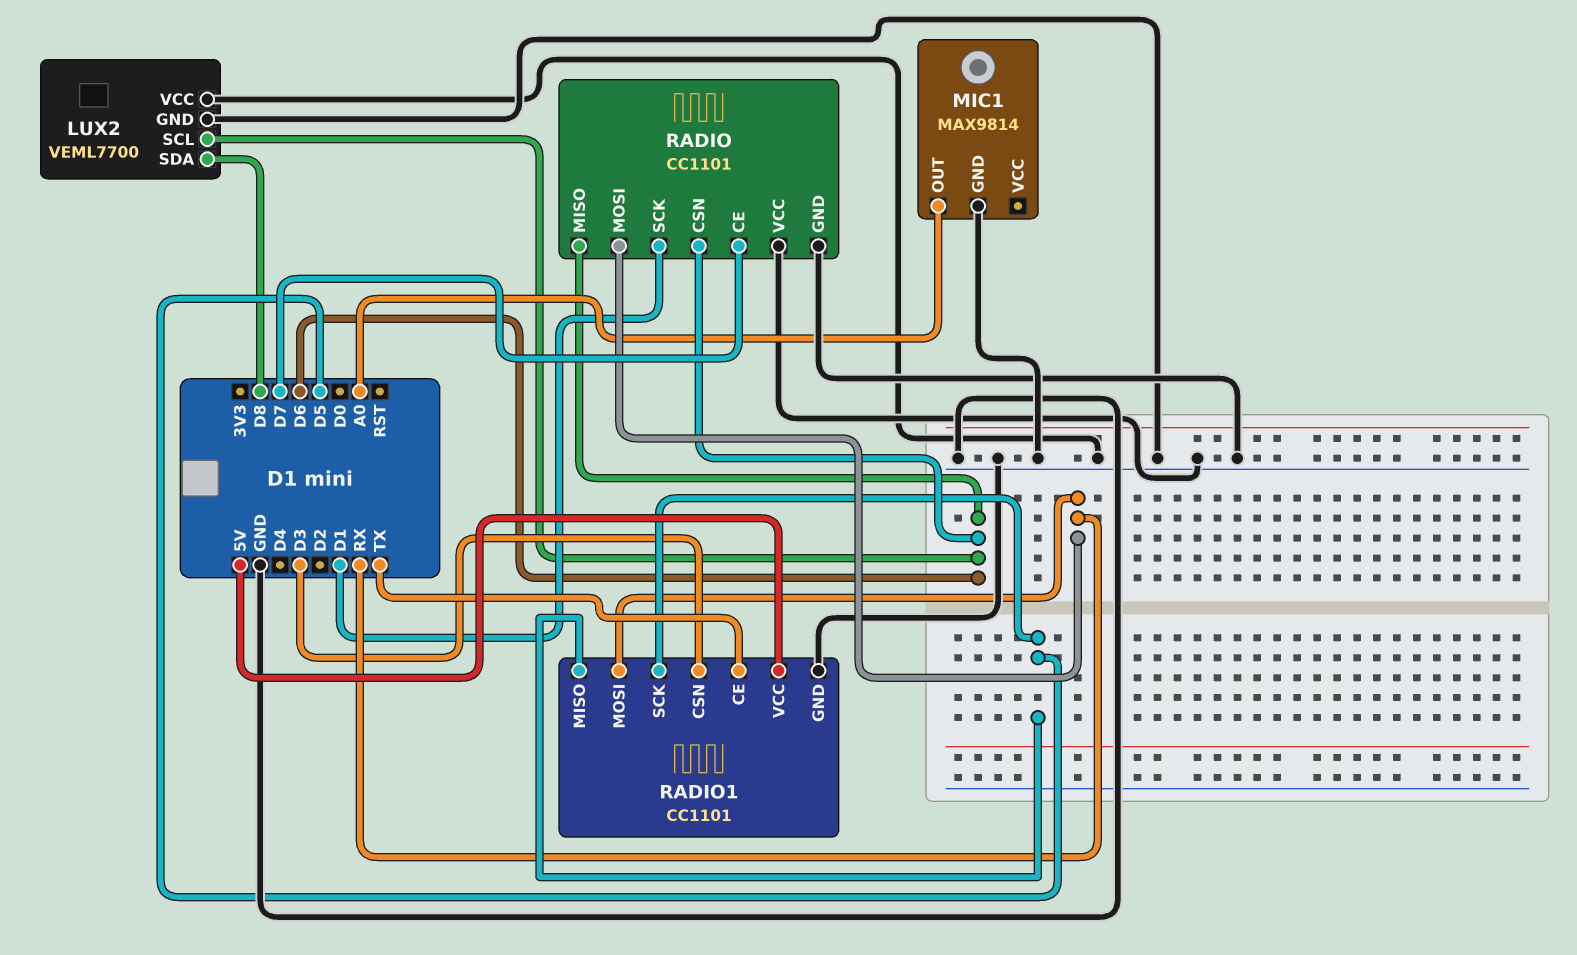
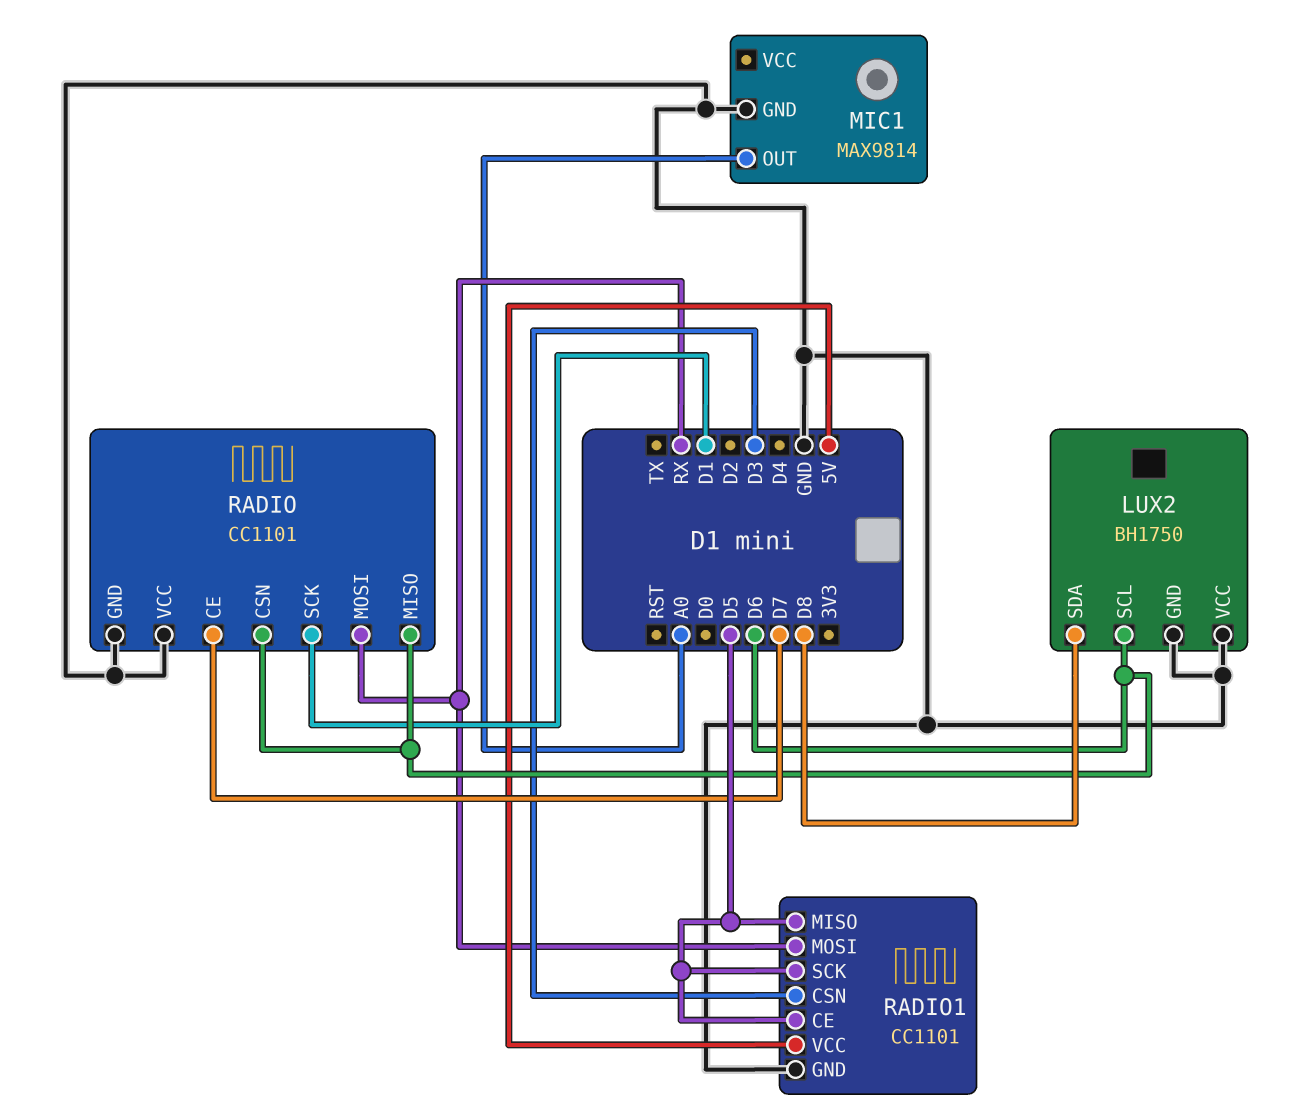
LUX2: VEML7700 -> BH1750
RADIO1 pin CE: TX -> D5

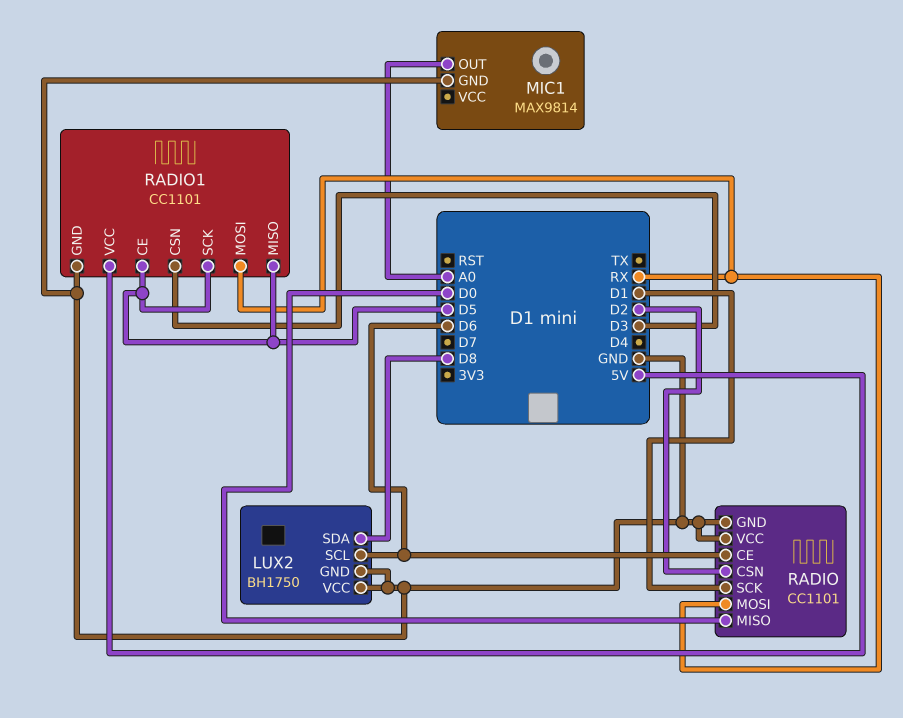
RADIO pin CE: D7 -> D6
RADIO pin CSN: D6 -> D2
RADIO pin MISO: D6 -> D0

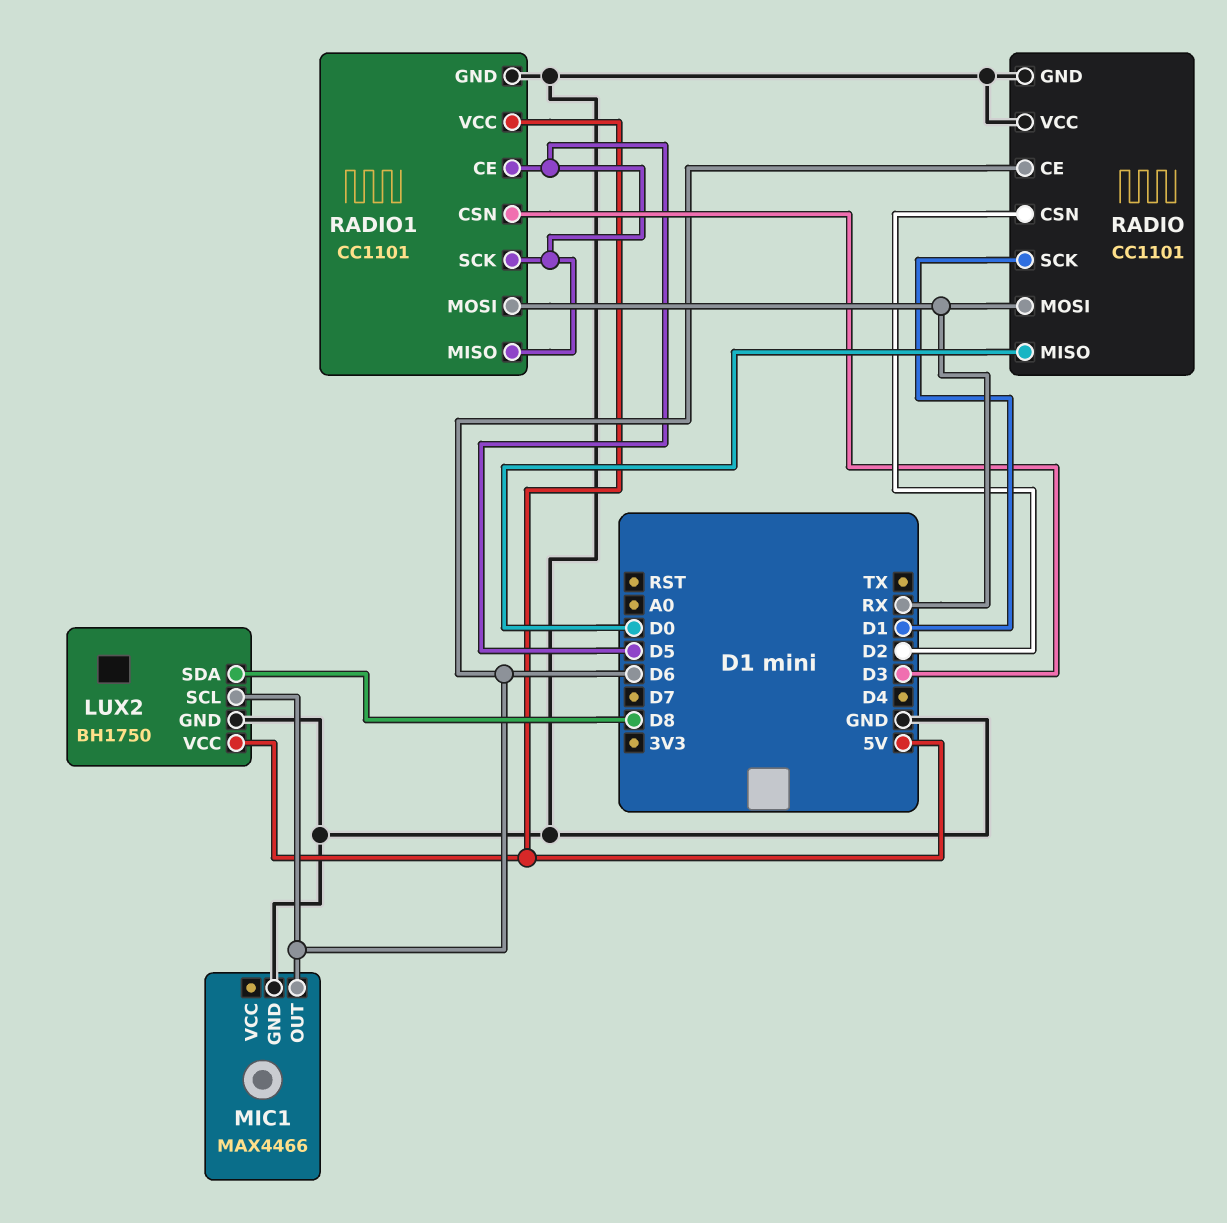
LUX2 pin VCC: GND -> 5V
MIC1: MAX9814 -> MAX4466
MIC1 pin OUT: A0 -> D6

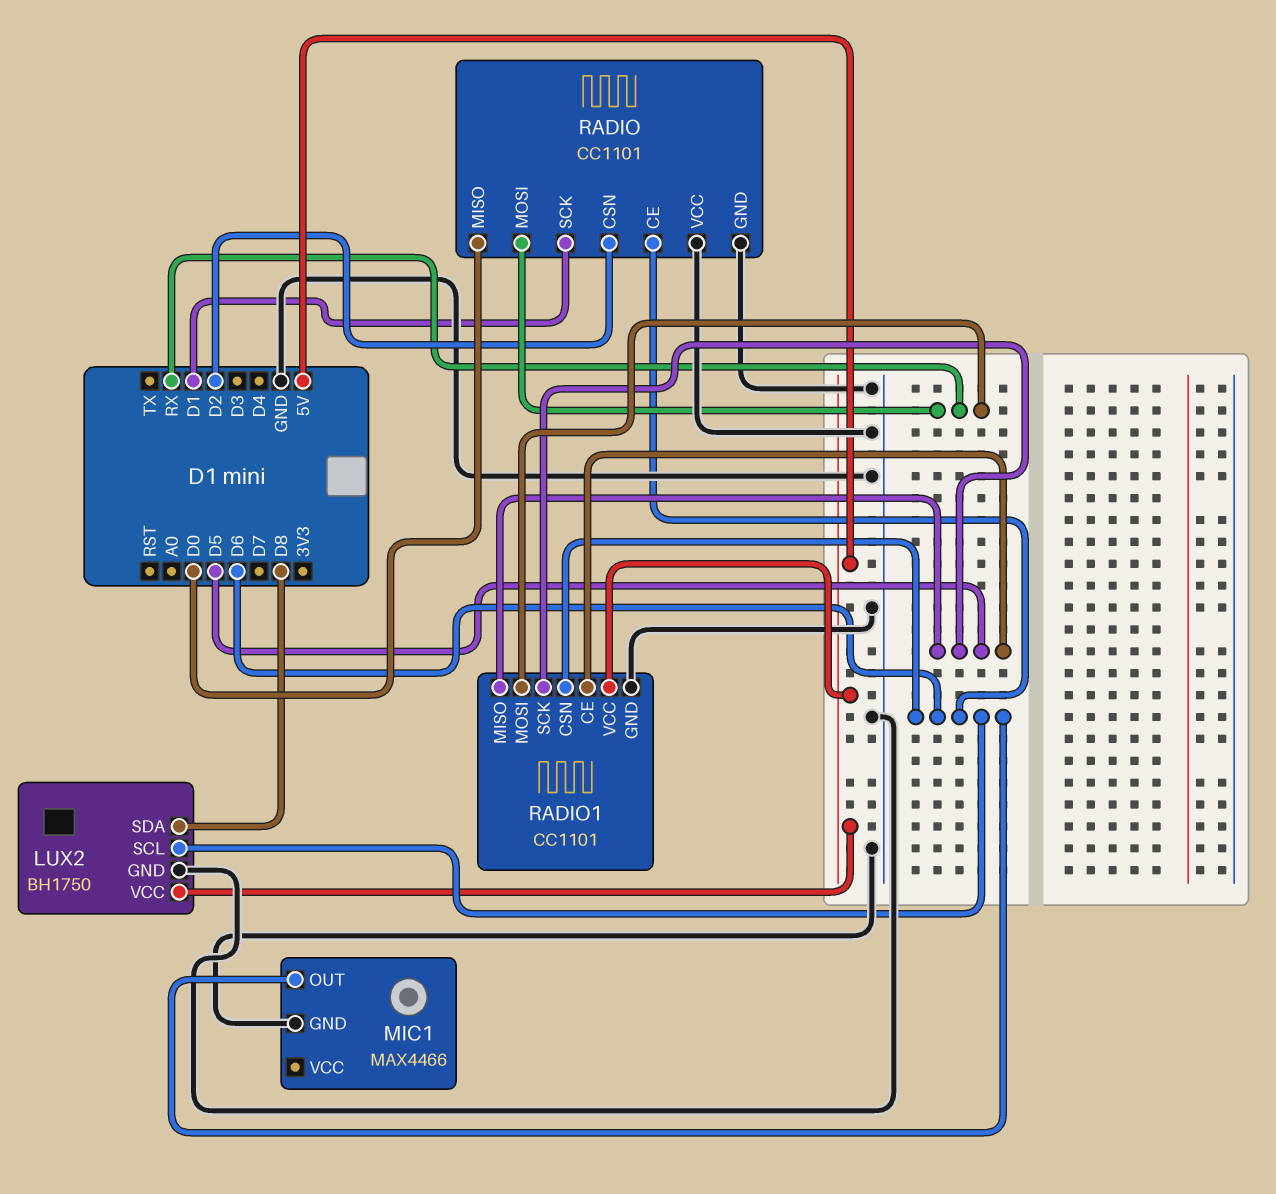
RADIO1 pin CSN: D3 -> D6

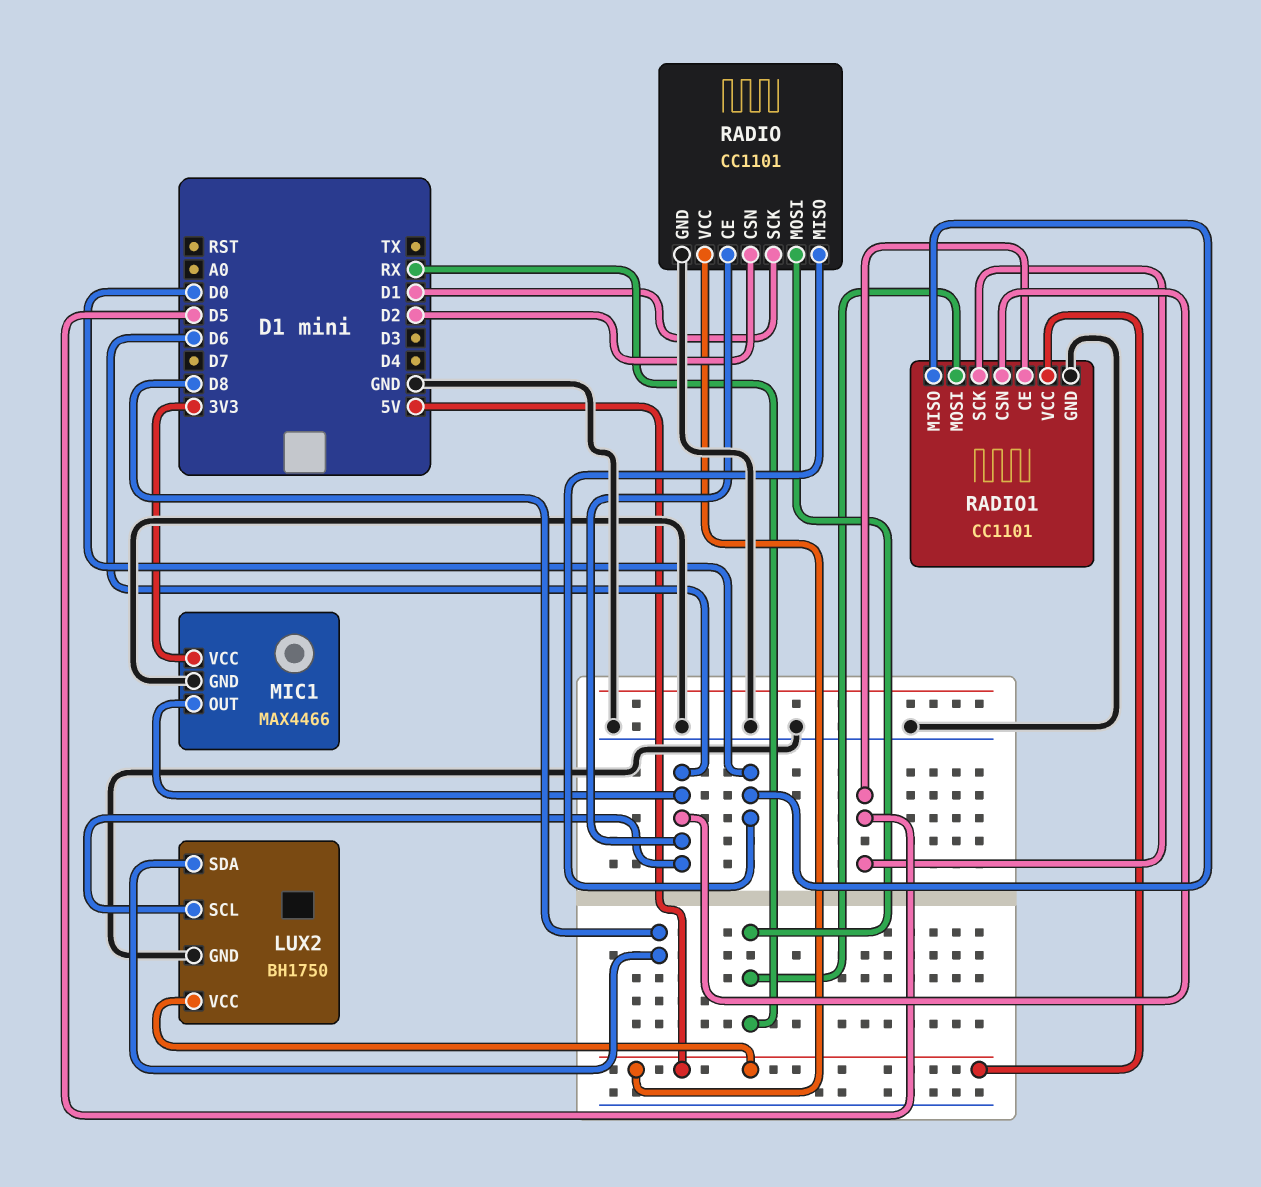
MIC1 pin VCC: none -> 3V3
RADIO pin VCC: GND -> 5V
RADIO1 pin MISO: D5 -> D0

